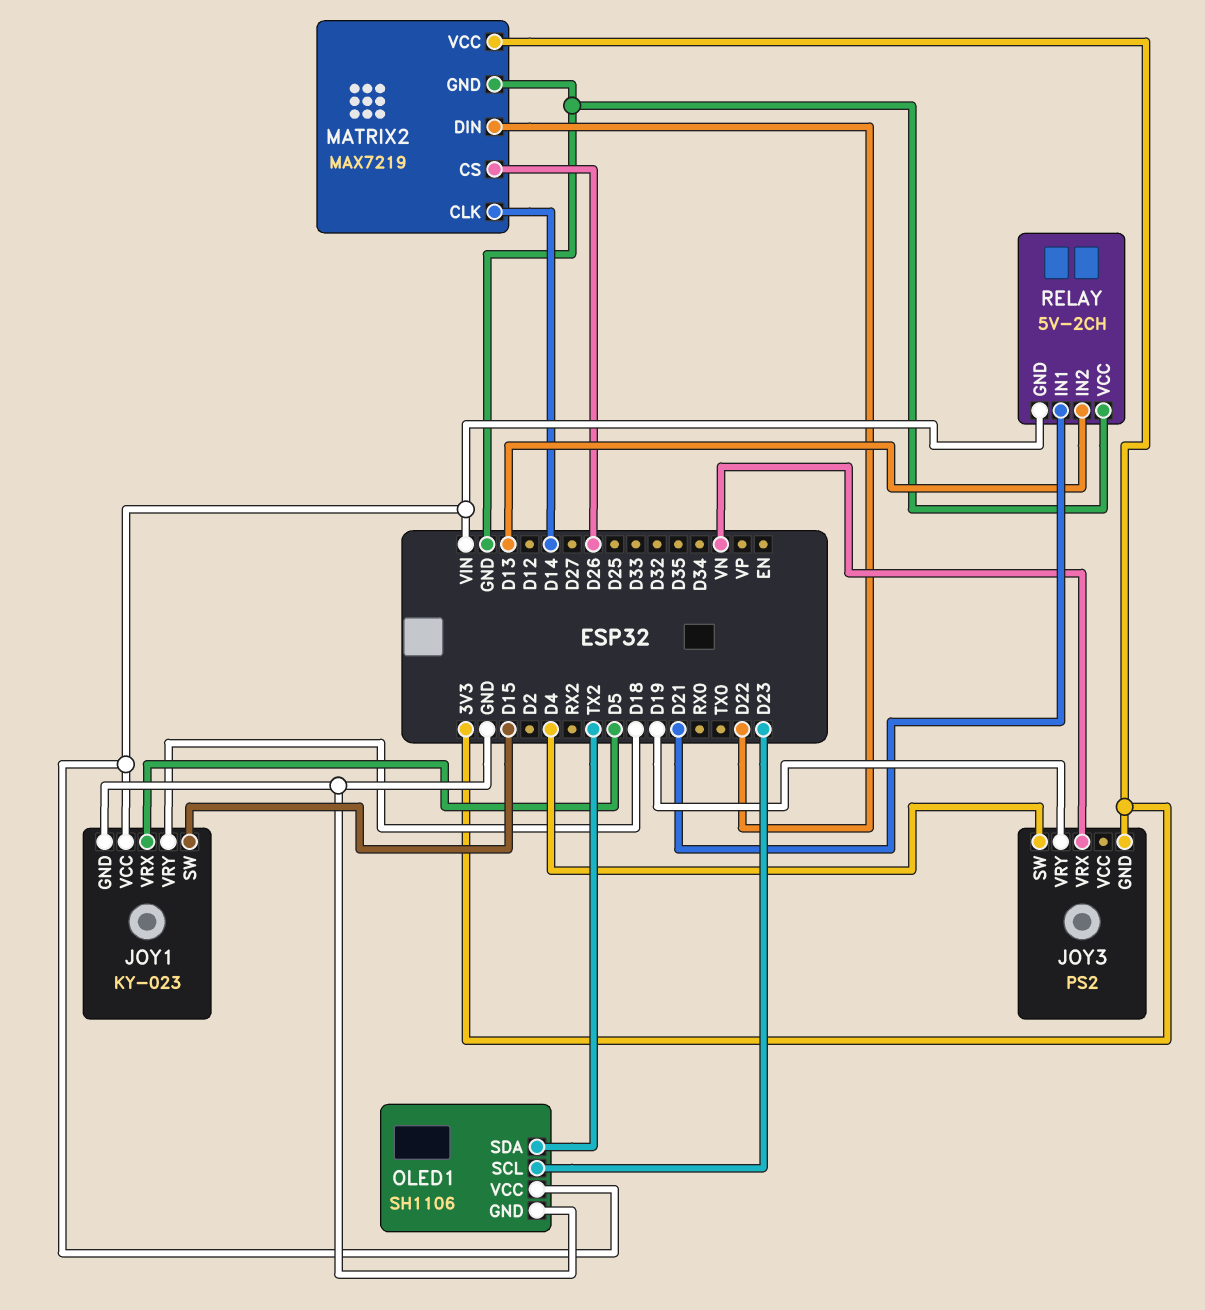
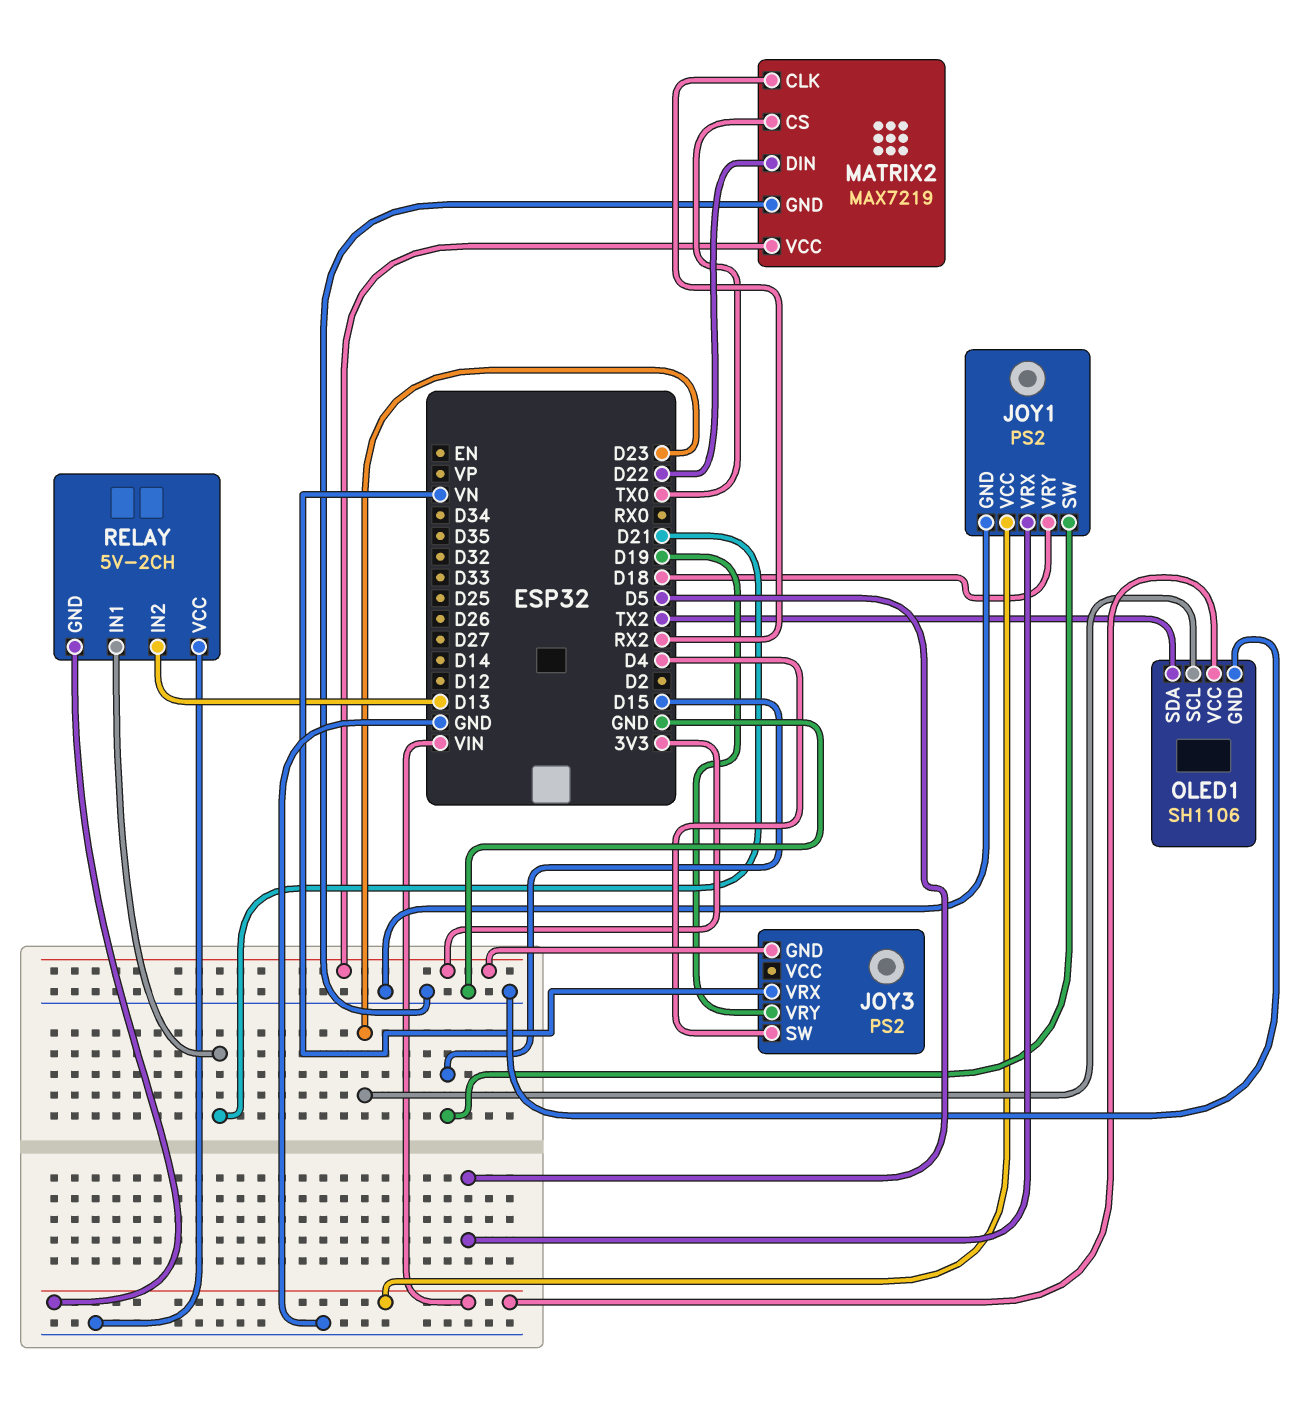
JOY1: KY-023 -> PS2
MATRIX2 pin CLK: D14 -> RX2
MATRIX2 pin CS: D26 -> TX0

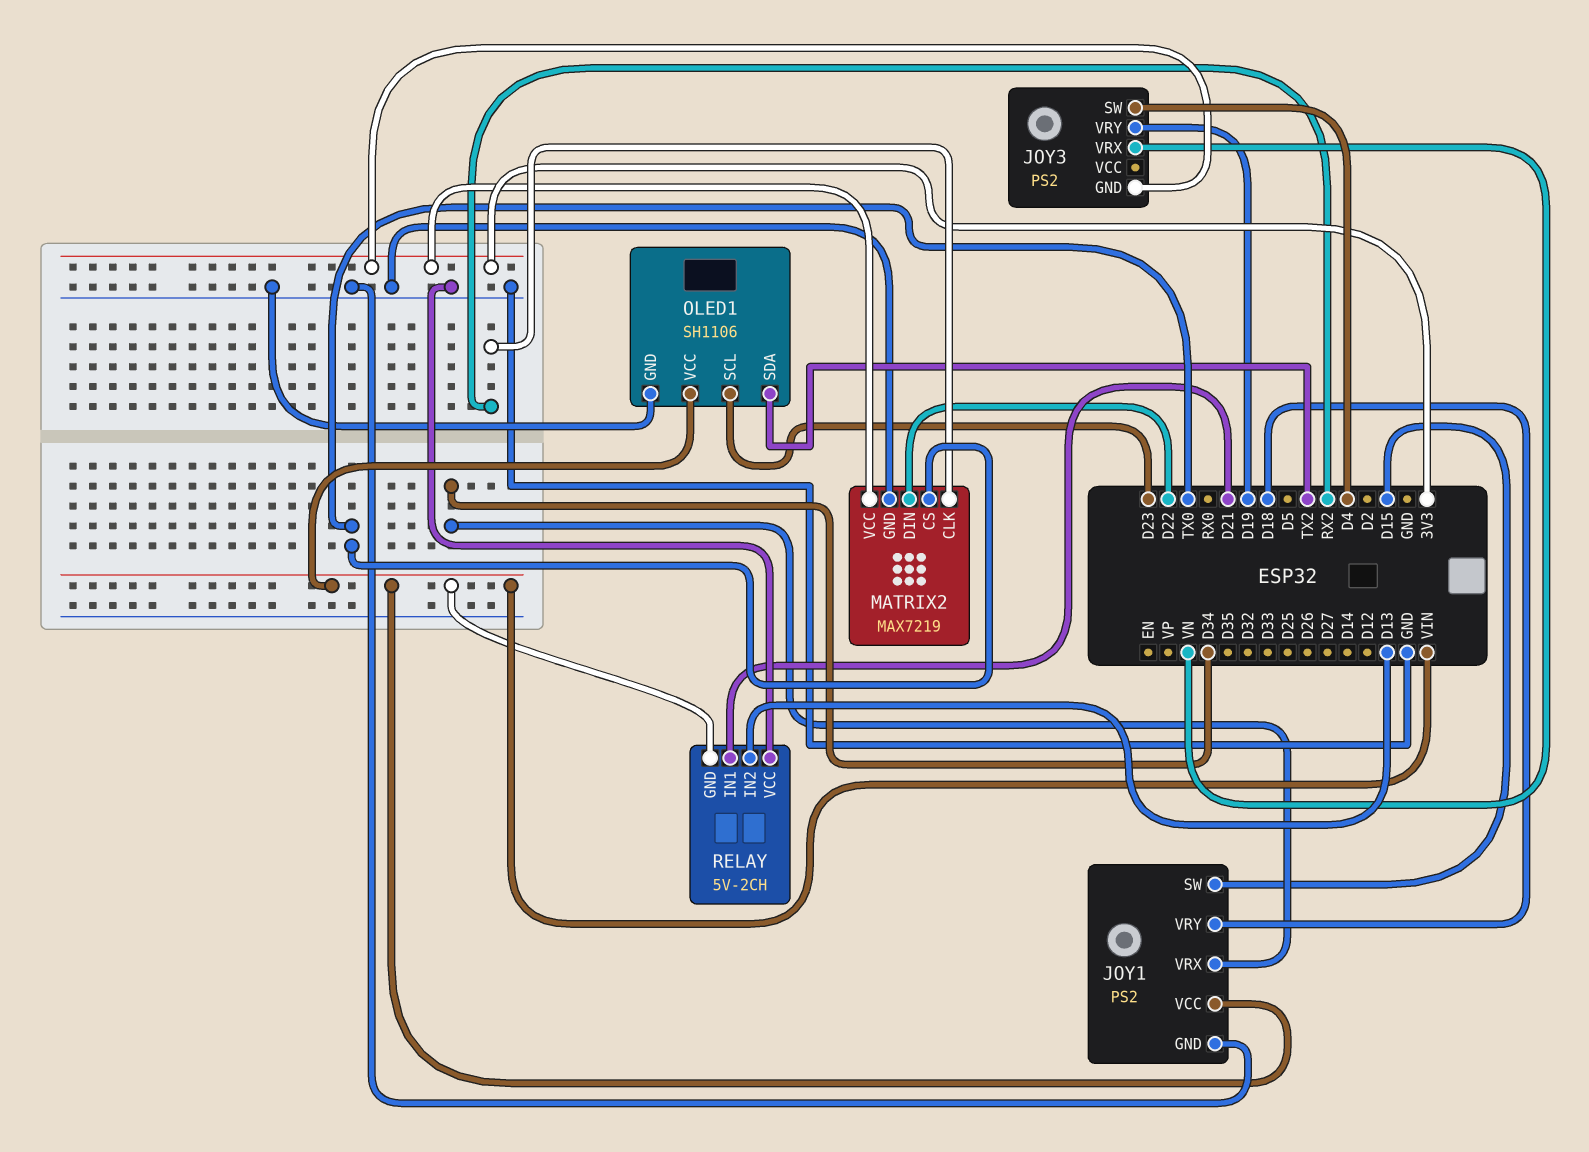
JOY1 pin VRX: D5 -> D34

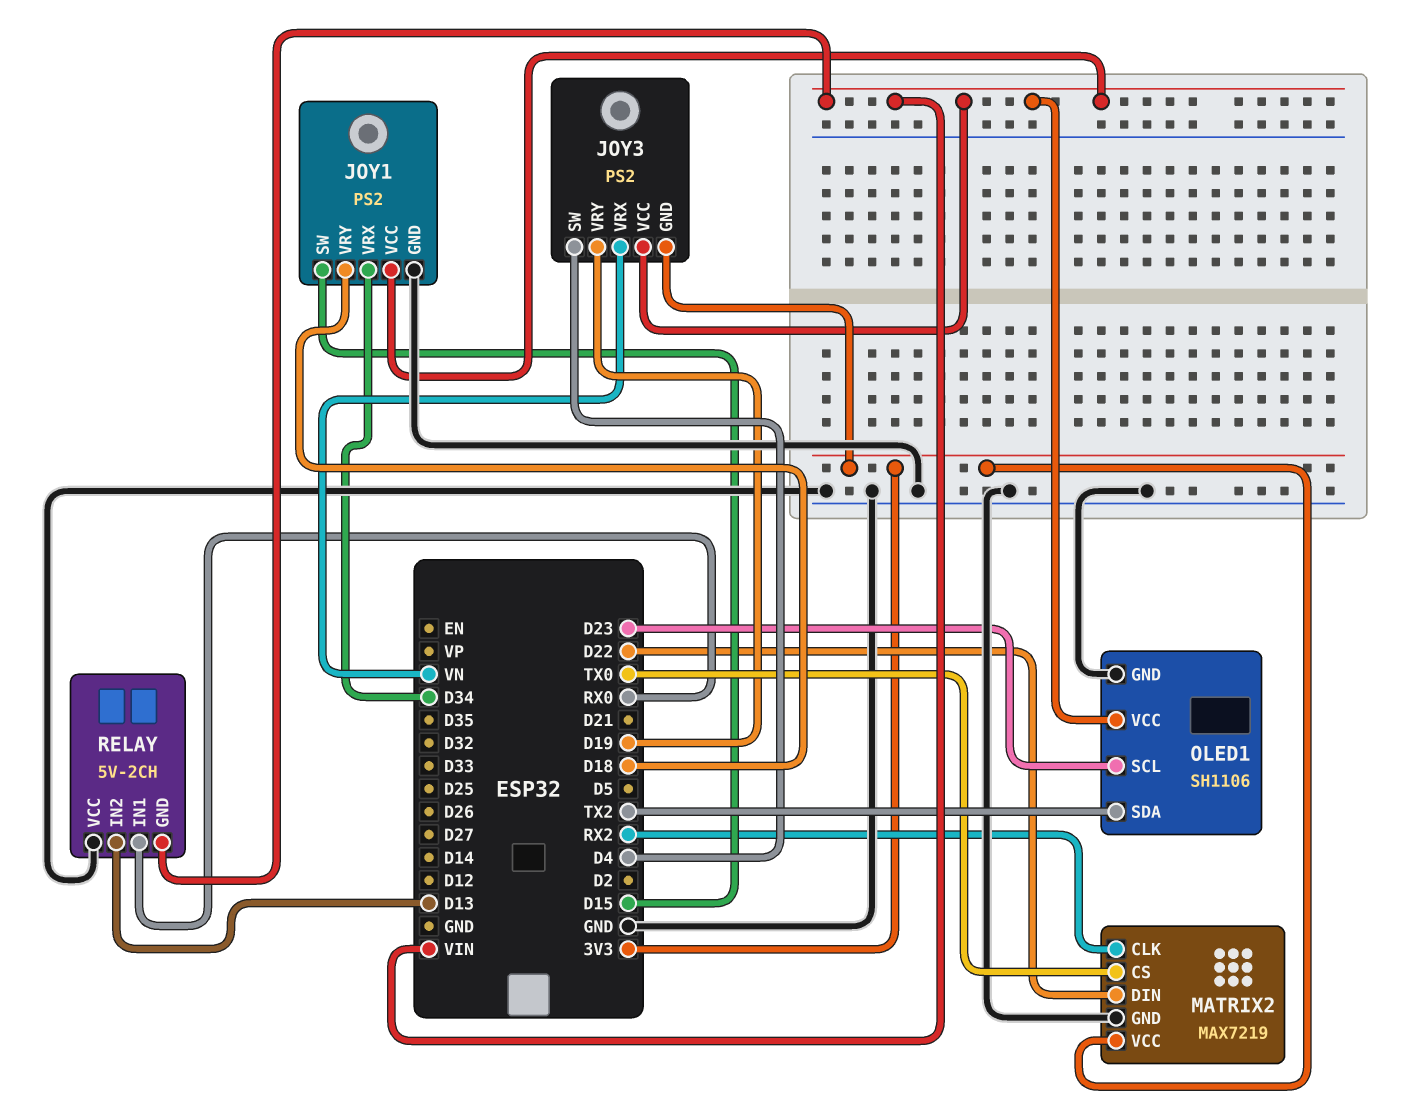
JOY3 pin VCC: none -> VIN
RELAY pin IN1: D21 -> RX0

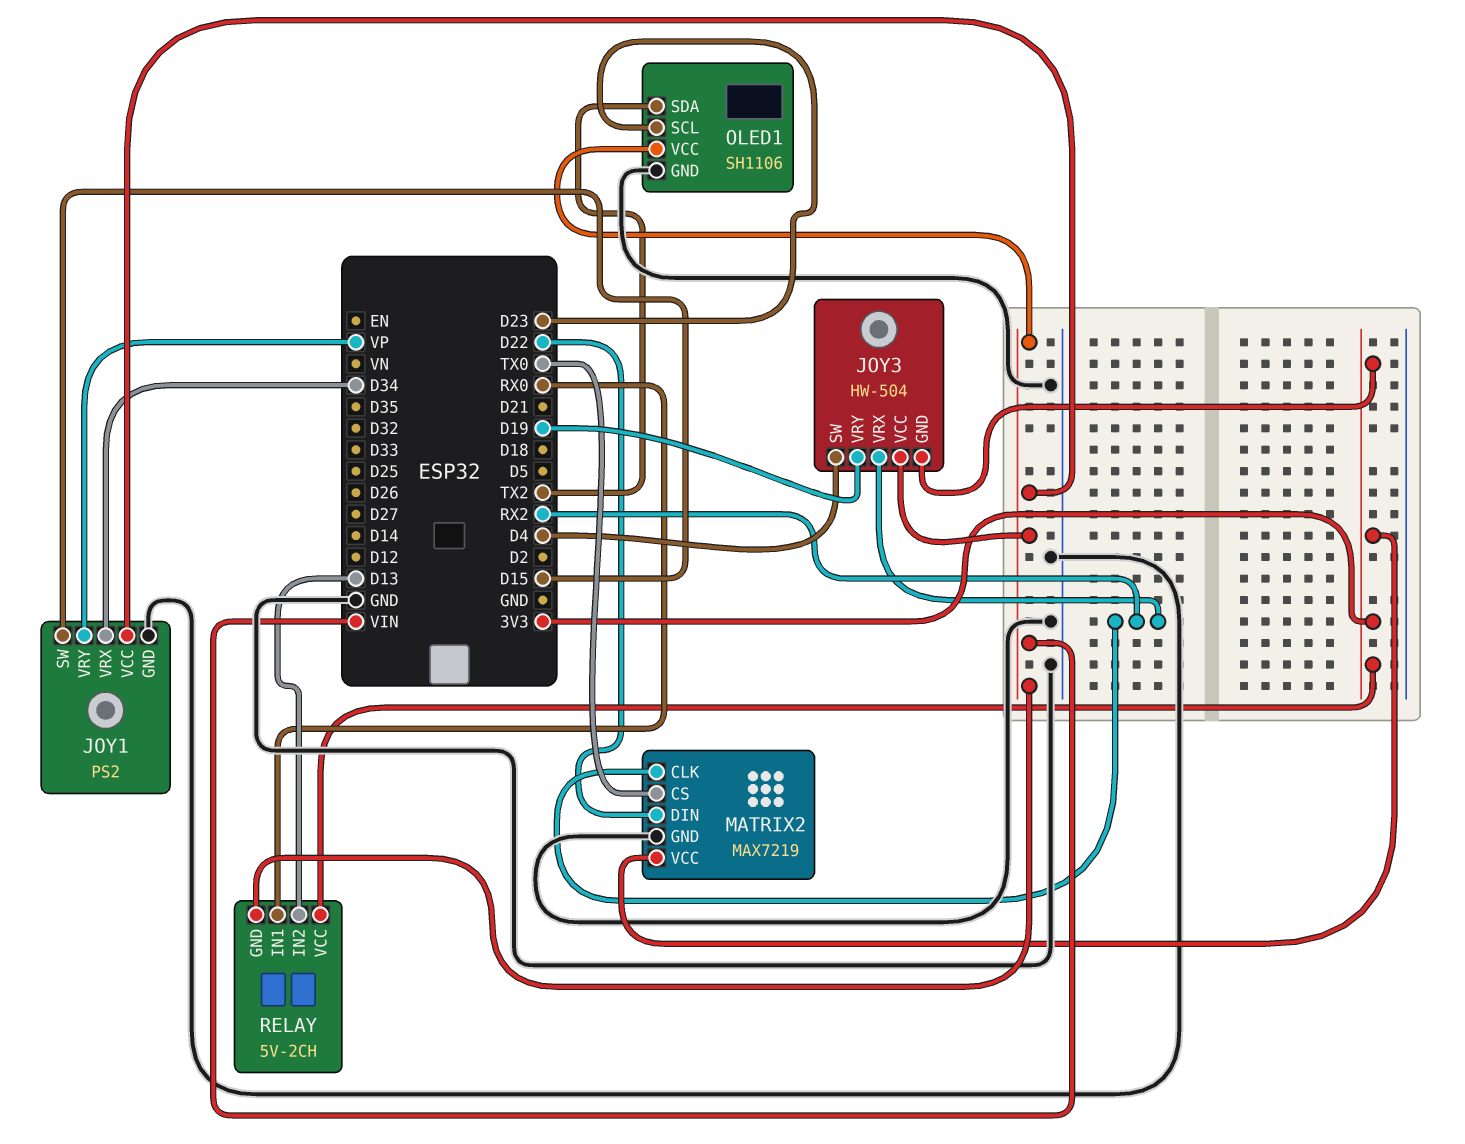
JOY1 pin VRY: D18 -> VP
JOY3: PS2 -> HW-504
JOY3 pin VRX: VN -> RX2
RELAY pin VCC: GND -> 3V3

